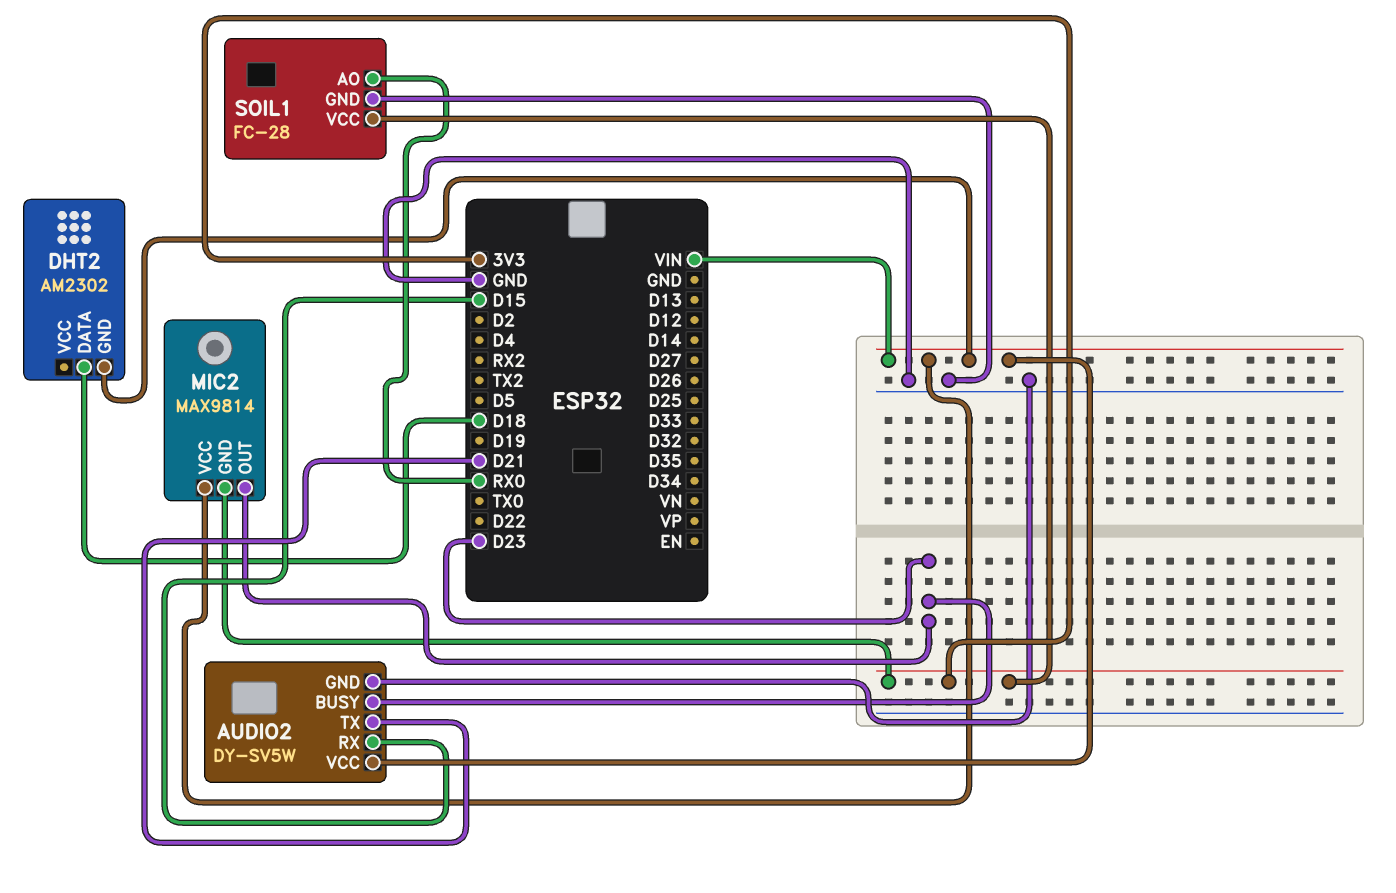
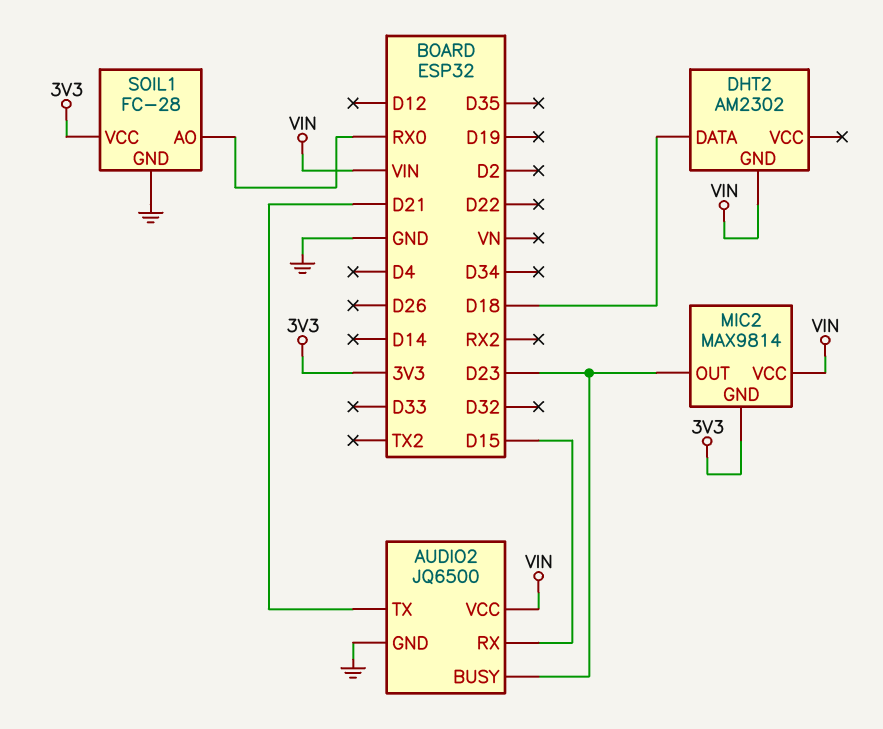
AUDIO2: DY-SV5W -> JQ6500

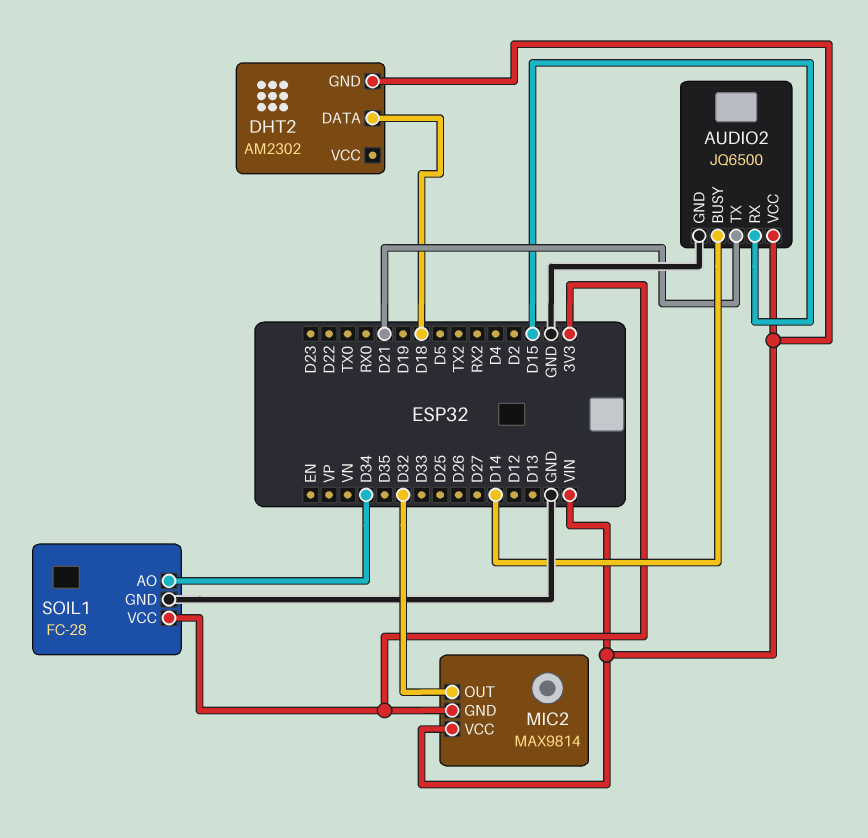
AUDIO2 pin BUSY: D23 -> D14
MIC2 pin OUT: D23 -> D32
SOIL1 pin AO: RX0 -> D34

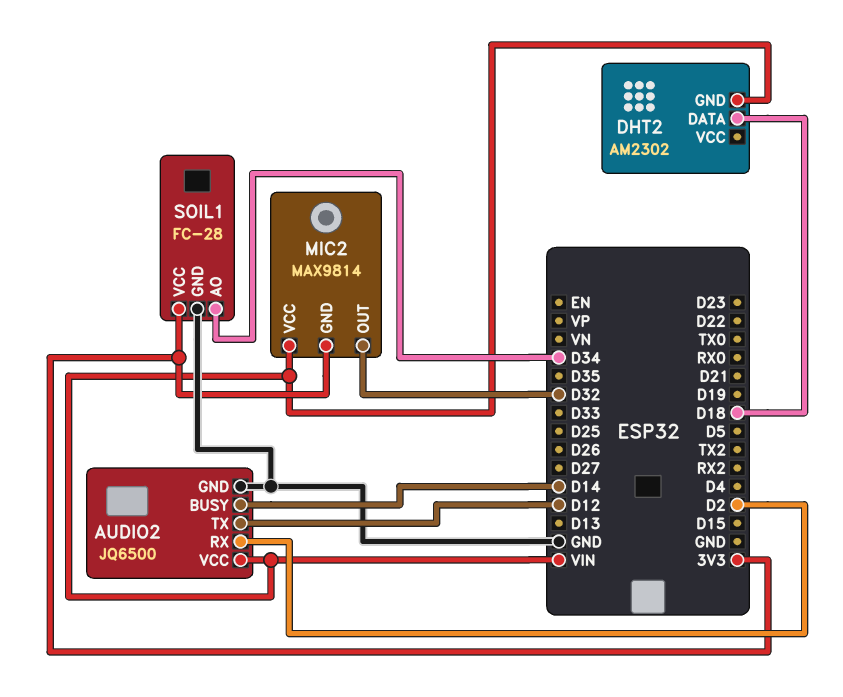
AUDIO2 pin RX: D15 -> D2
AUDIO2 pin TX: D21 -> D12

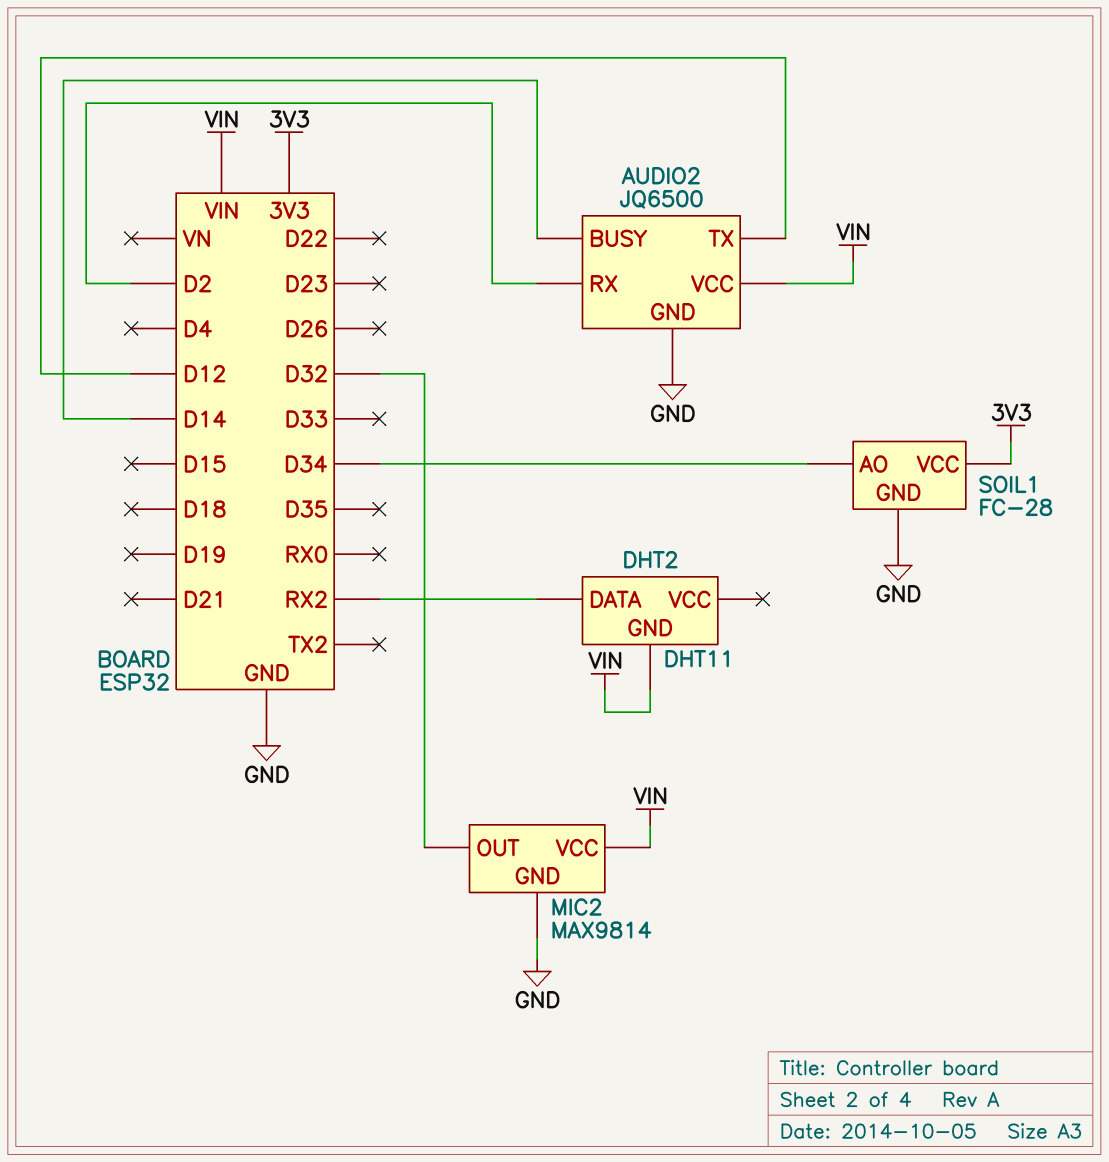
DHT2: AM2302 -> DHT11
DHT2 pin DATA: D18 -> RX2
MIC2 pin GND: 3V3 -> GND

